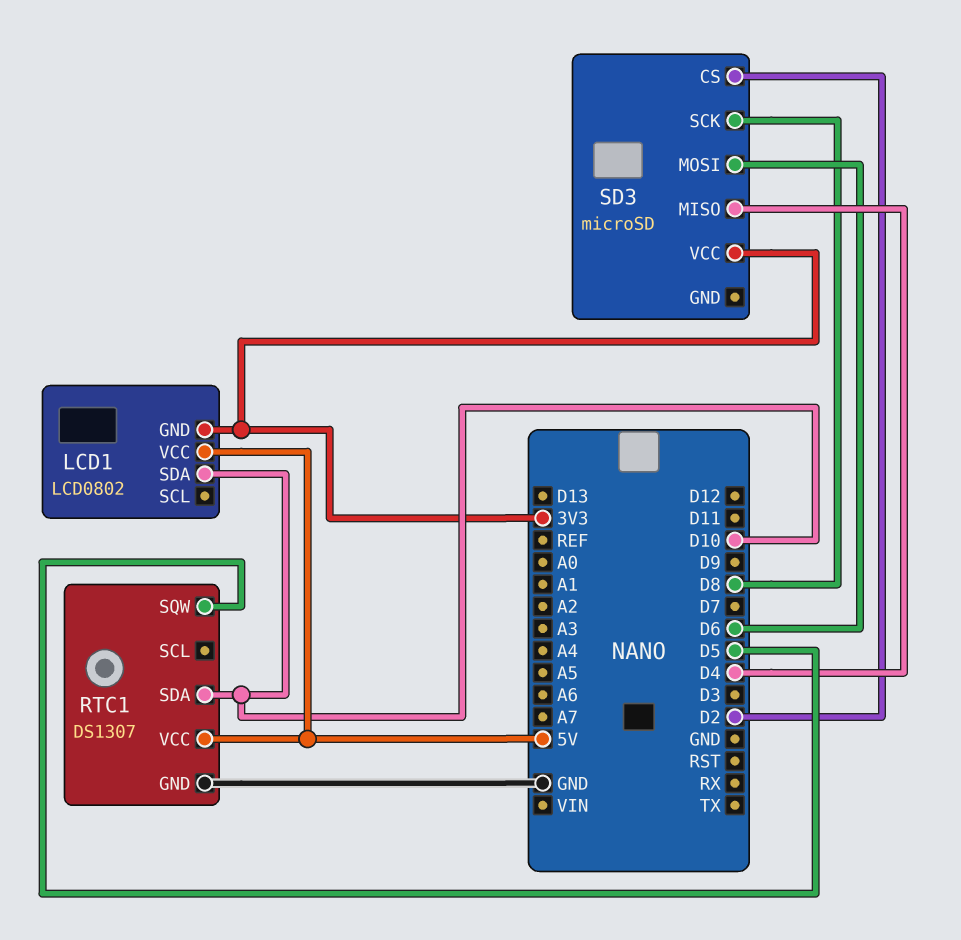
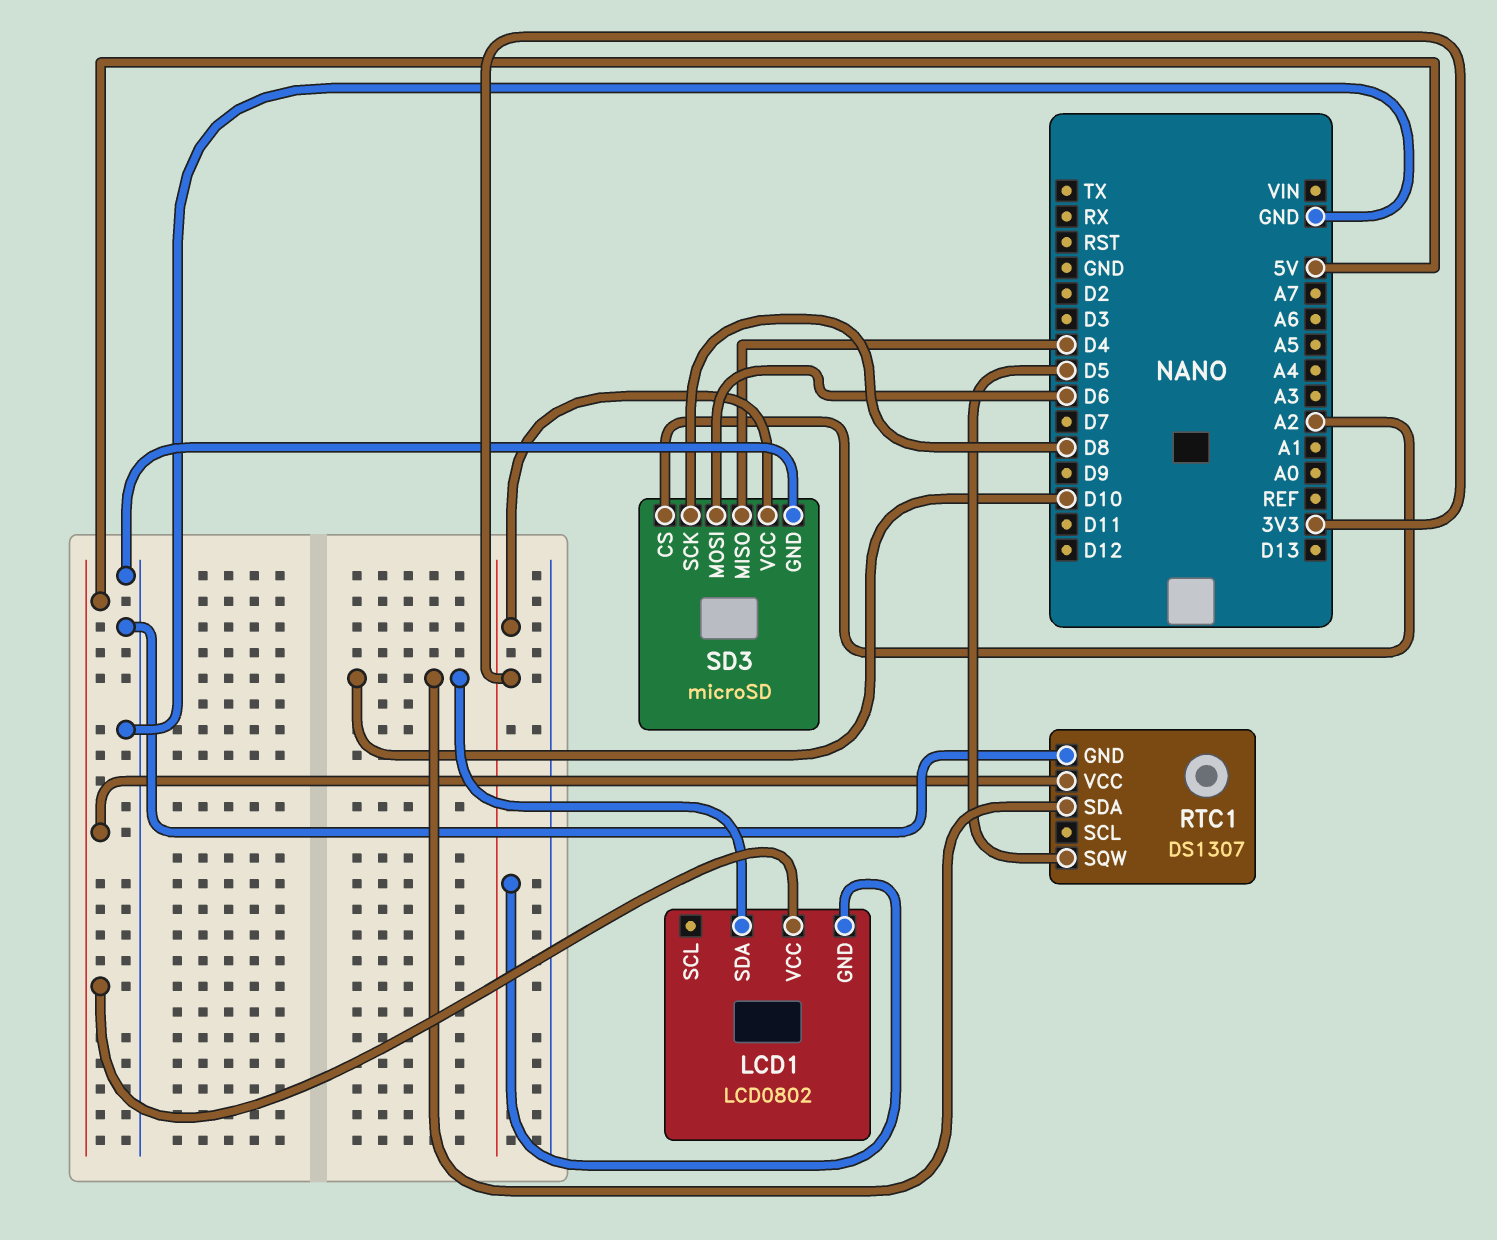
SD3 pin CS: D2 -> A2
SD3 pin GND: none -> GND

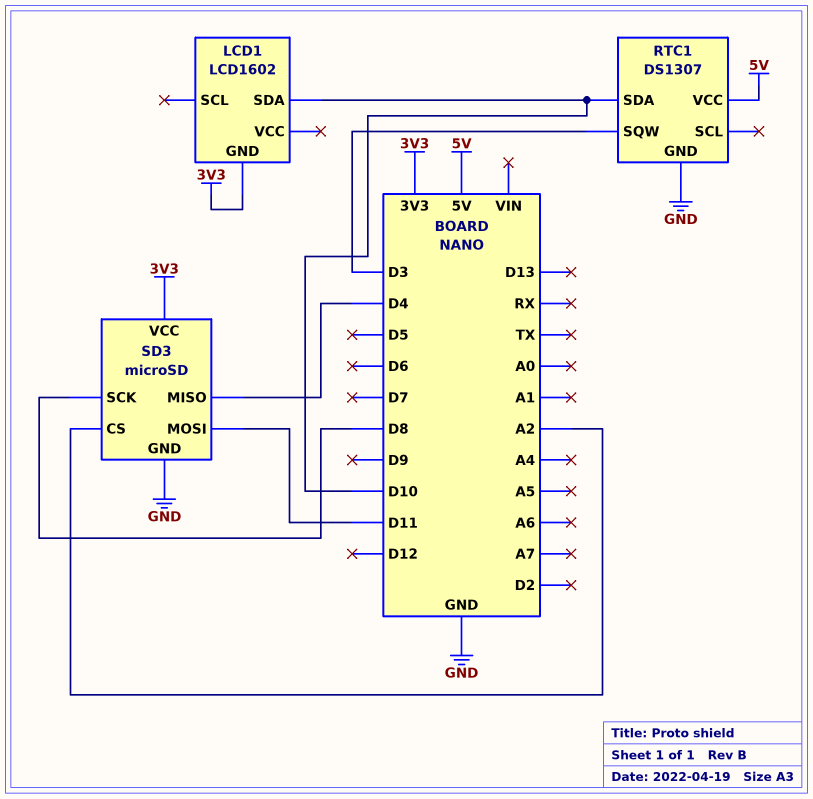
LCD1: LCD0802 -> LCD1602
LCD1 pin VCC: 5V -> none
RTC1 pin SQW: D5 -> D3
SD3 pin MOSI: D6 -> D11

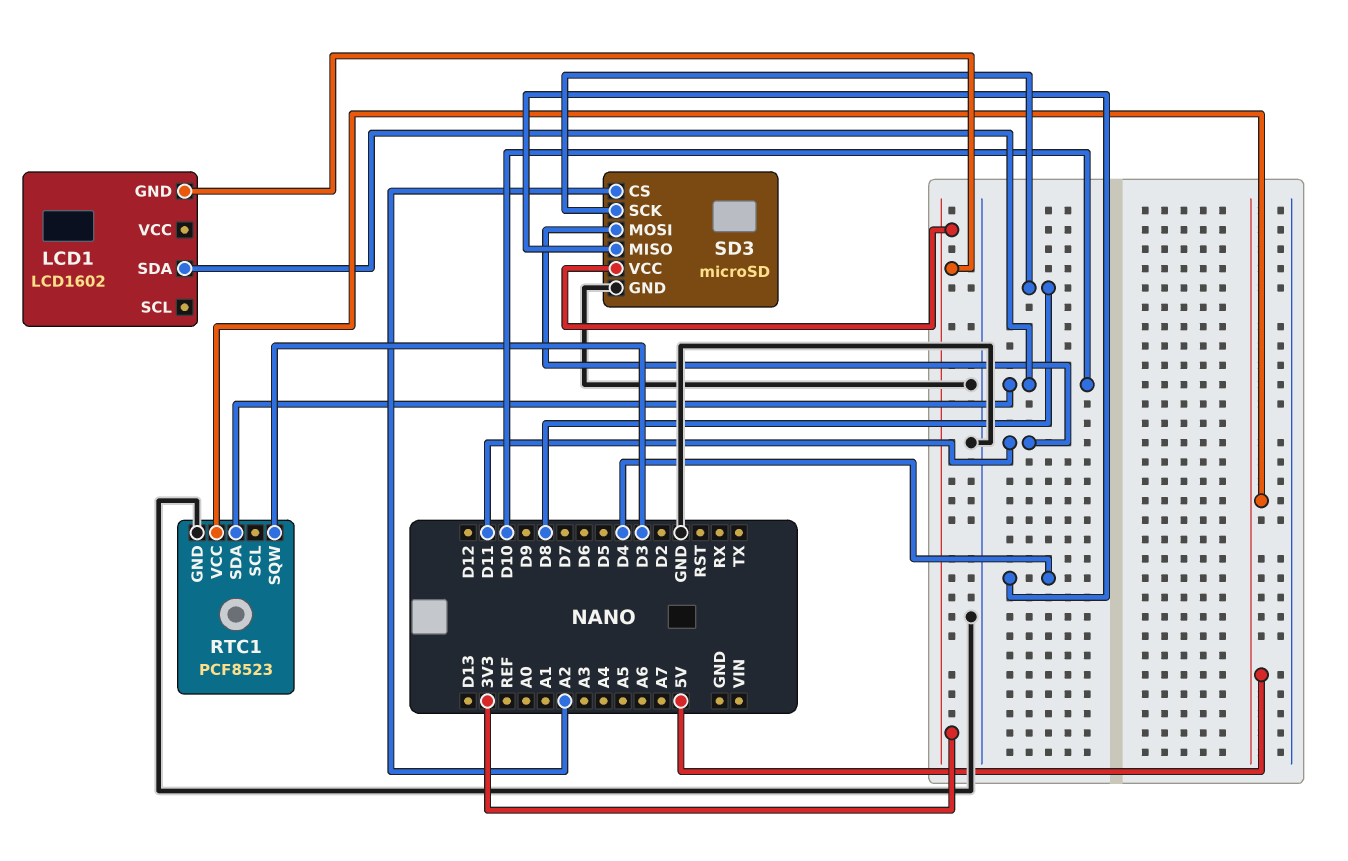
RTC1: DS1307 -> PCF8523

